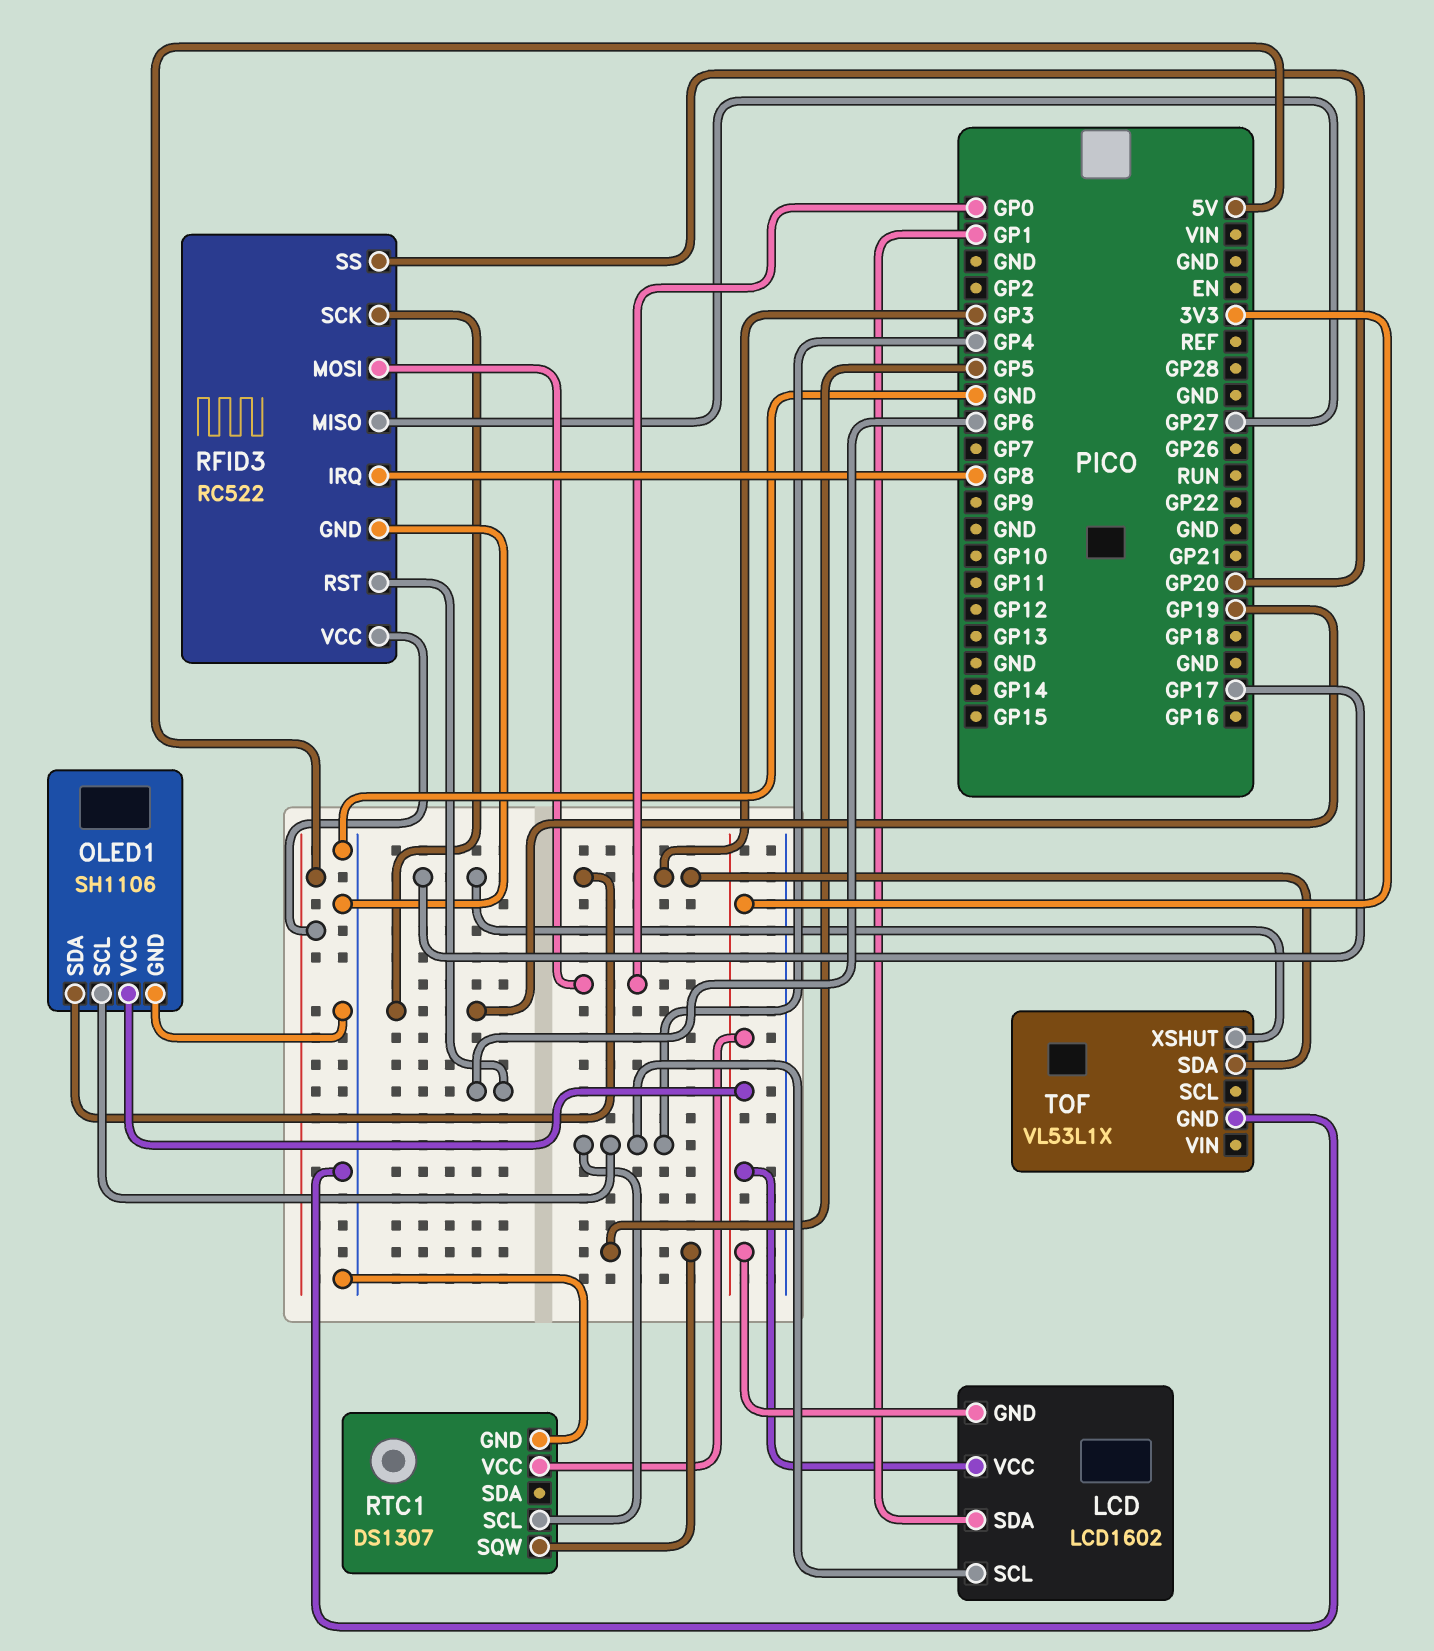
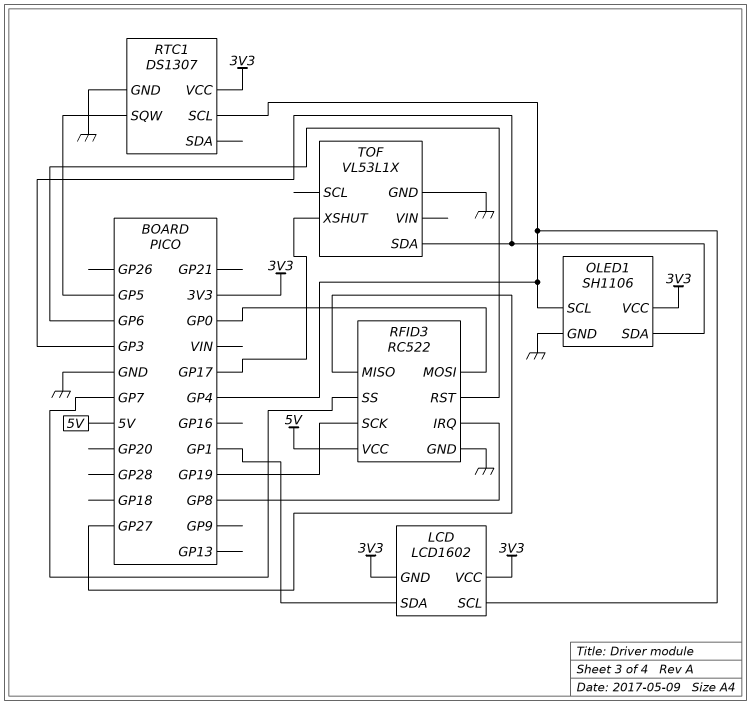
RFID3 pin SS: GP20 -> GP7

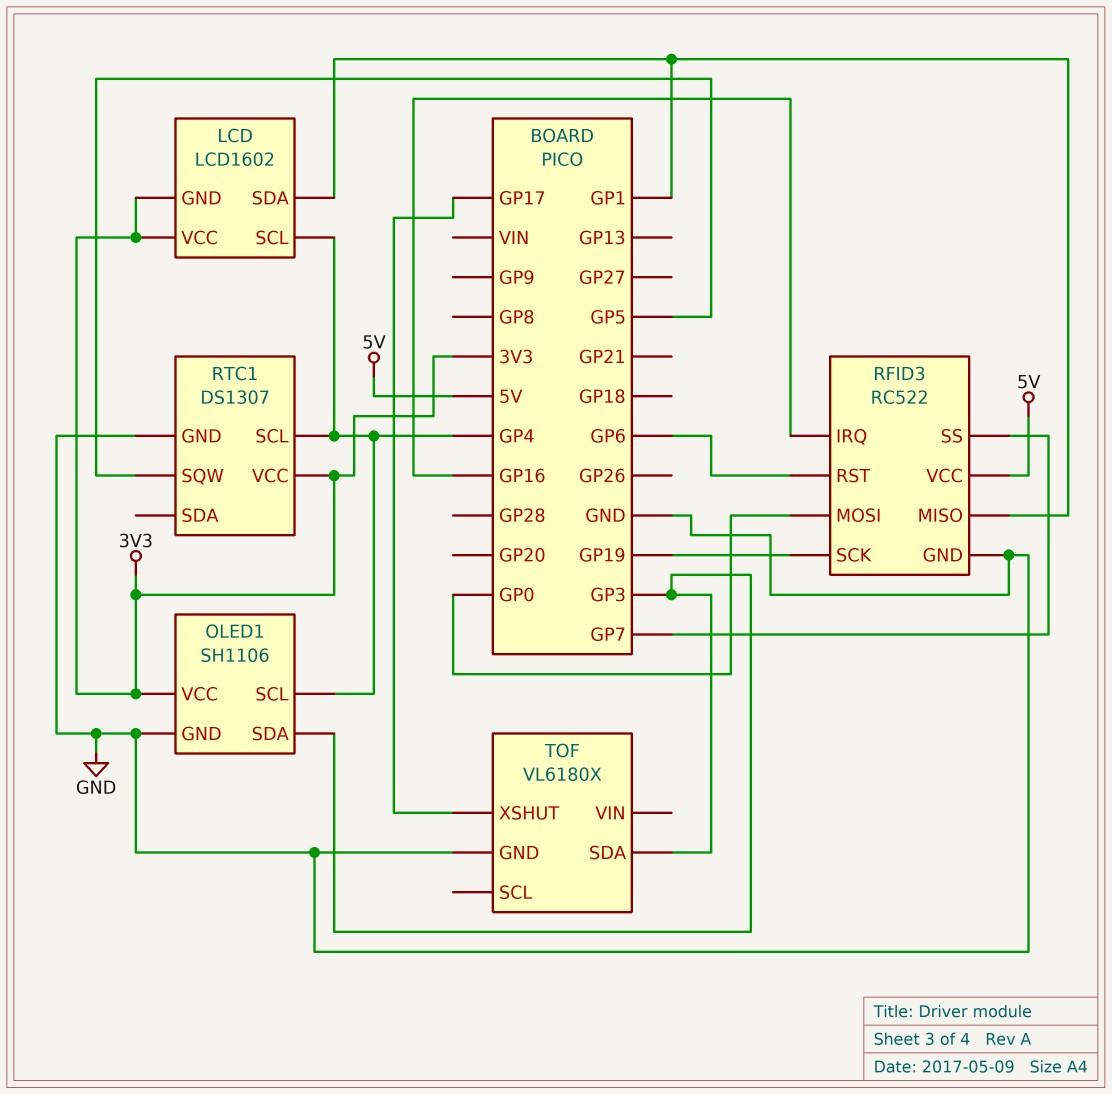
RFID3 pin IRQ: GP8 -> GP16
RFID3 pin MISO: GP27 -> GP1
TOF: VL53L1X -> VL6180X

